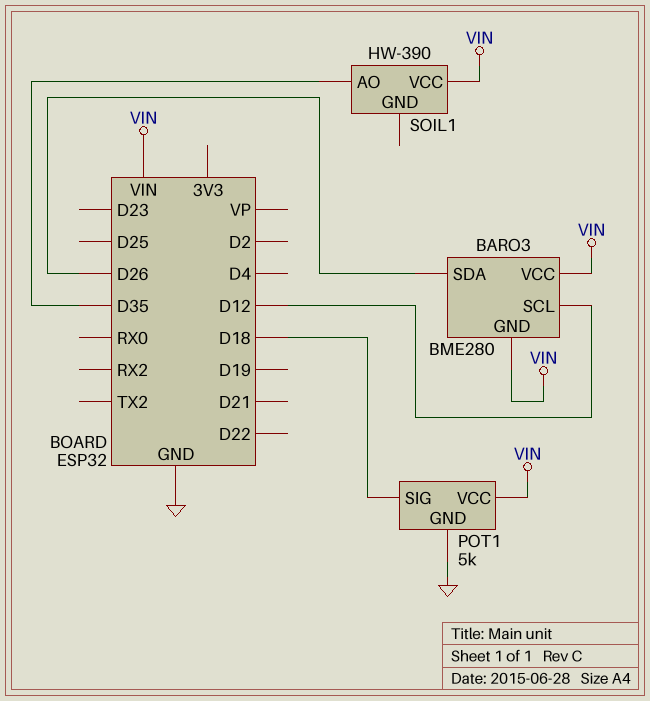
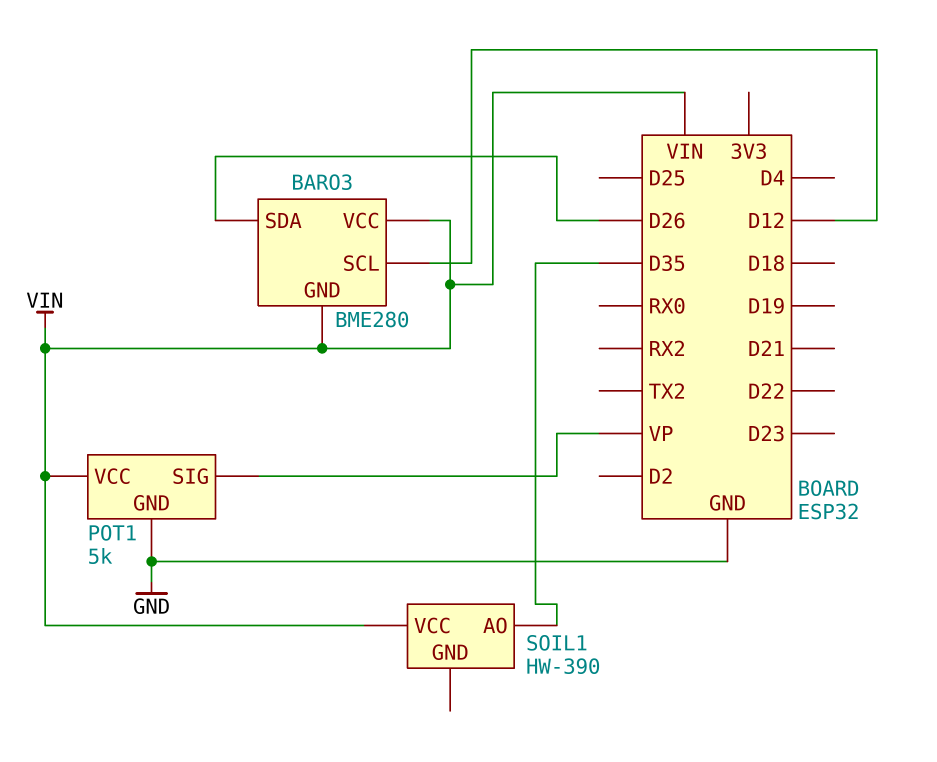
POT1 pin SIG: D18 -> VP

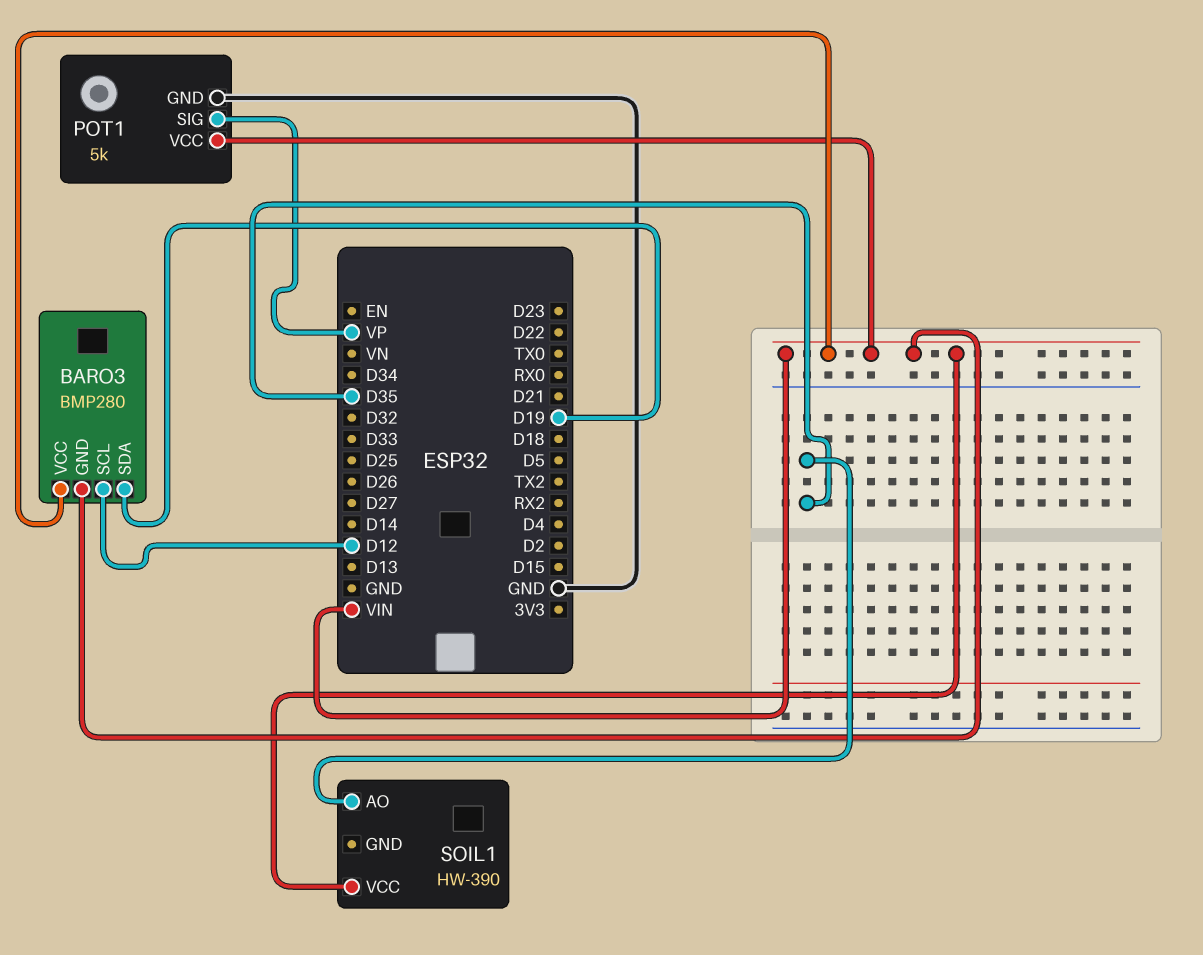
BARO3: BME280 -> BMP280
BARO3 pin SDA: D26 -> D19

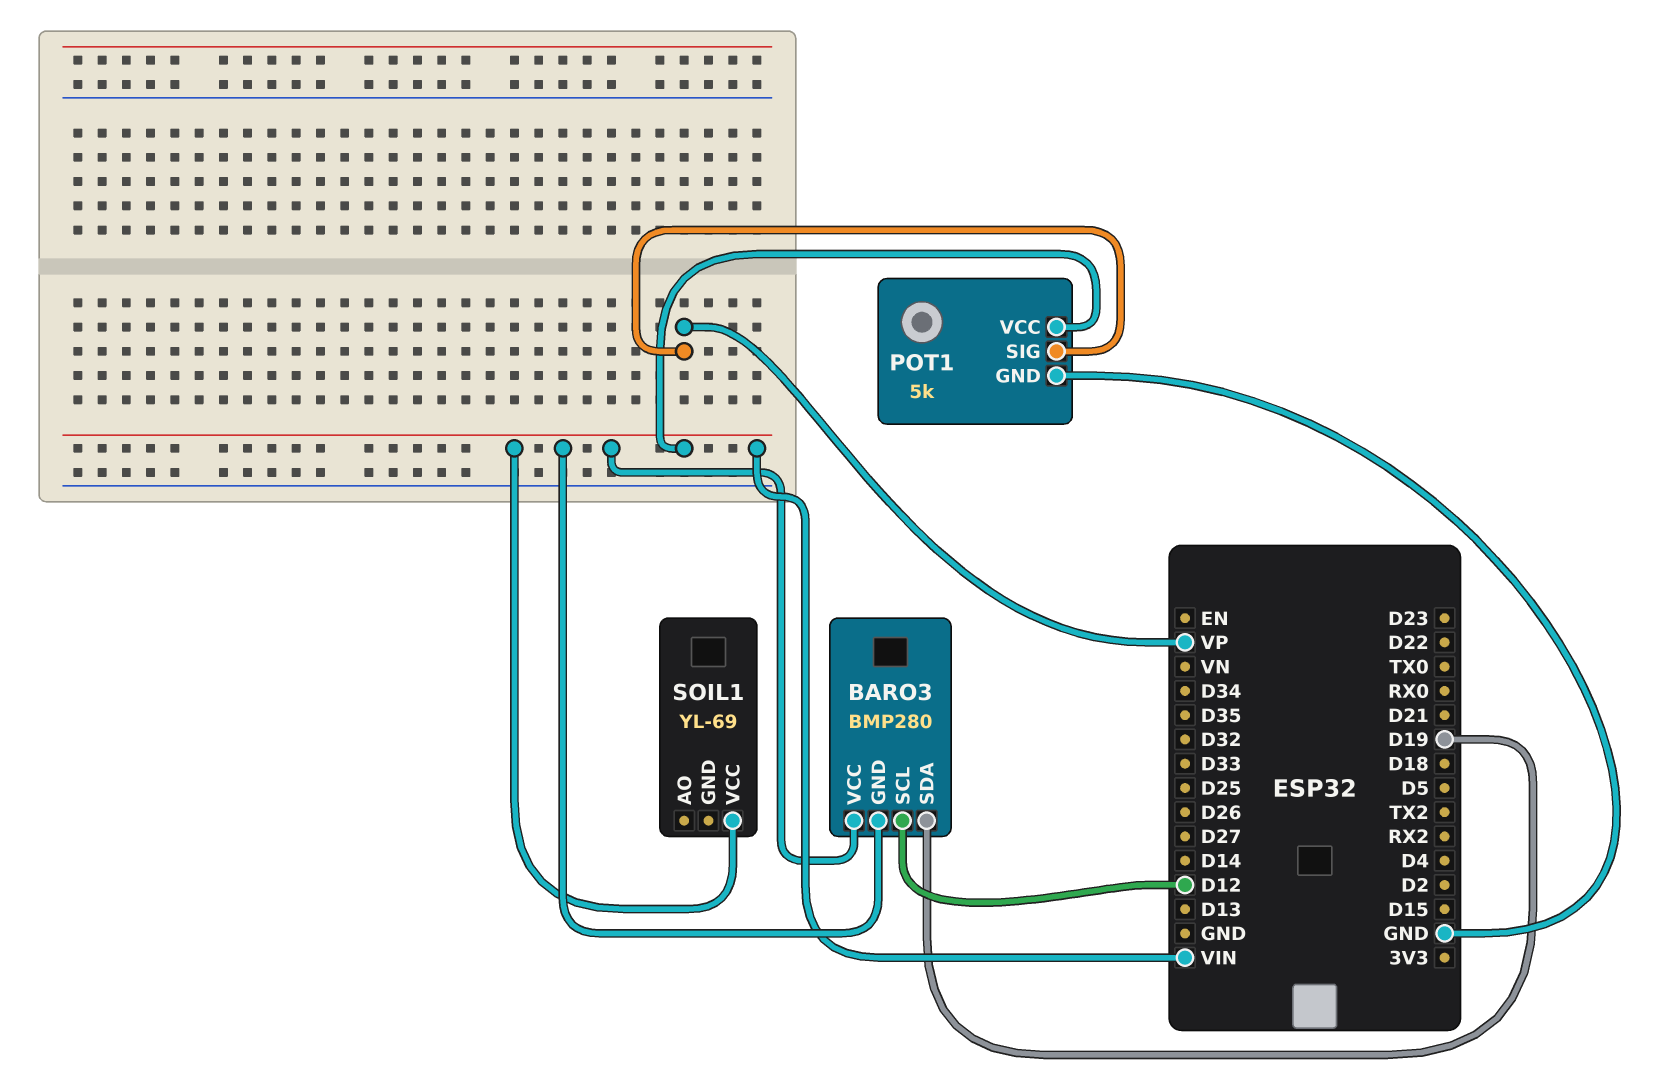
SOIL1: HW-390 -> YL-69
SOIL1 pin AO: D35 -> none

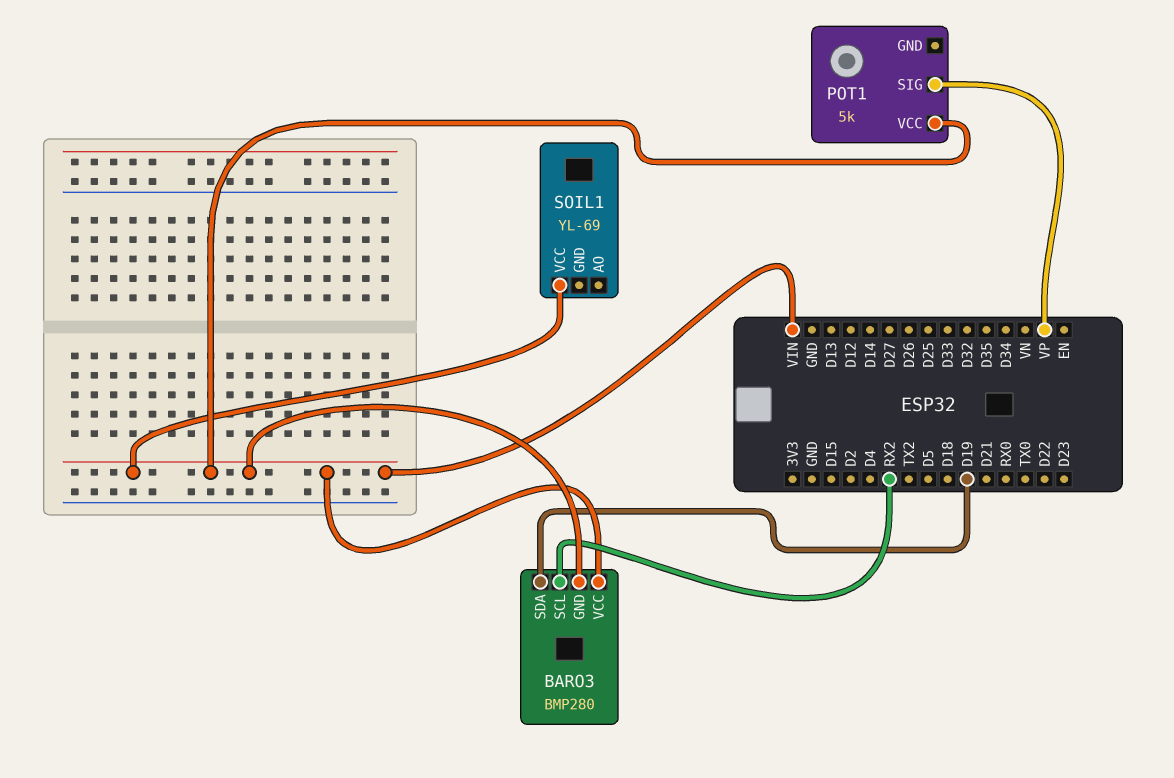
BARO3 pin SCL: D12 -> RX2
POT1 pin GND: GND -> none

